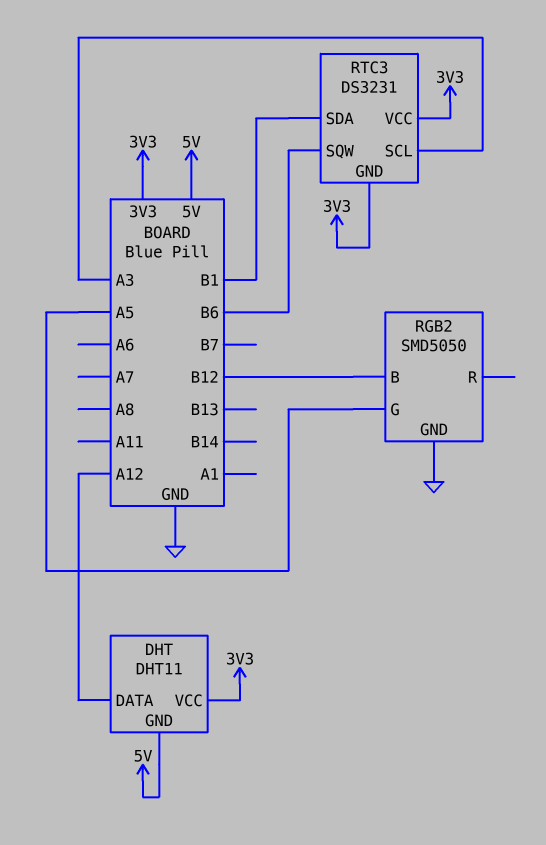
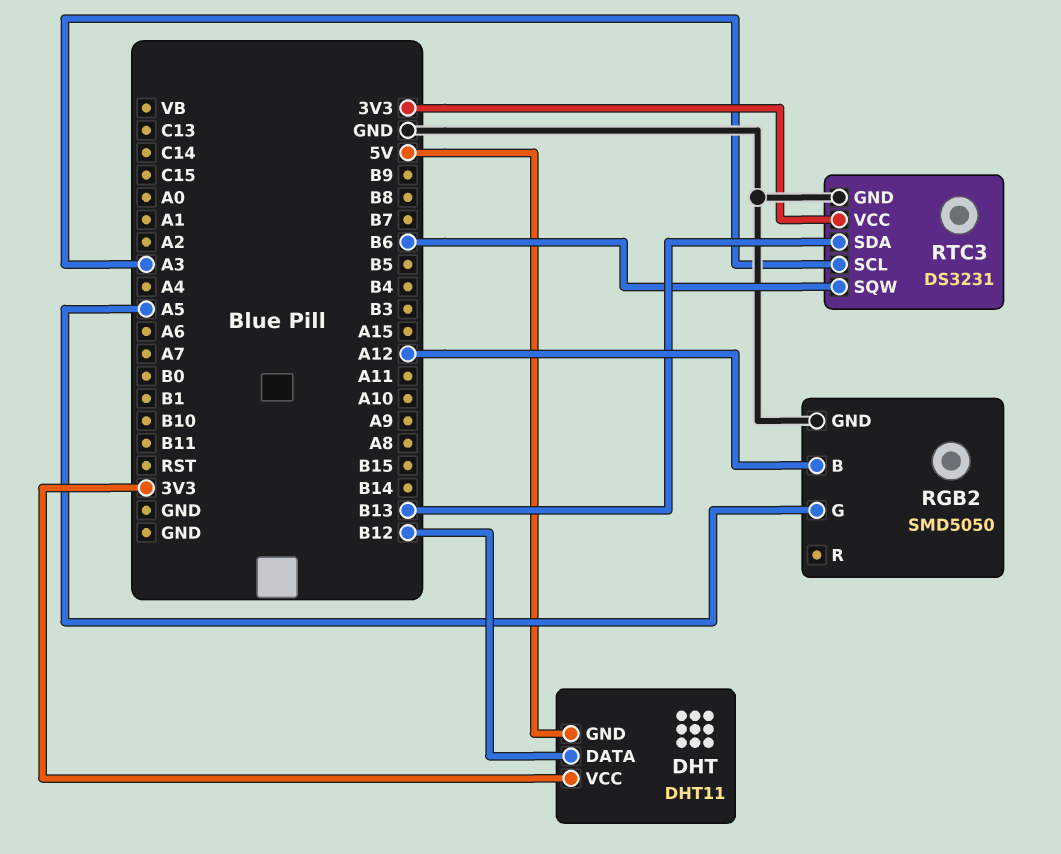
DHT pin DATA: A12 -> B12
RGB2 pin B: B12 -> A12
RTC3 pin GND: 3V3 -> GND
RTC3 pin SDA: B1 -> B13

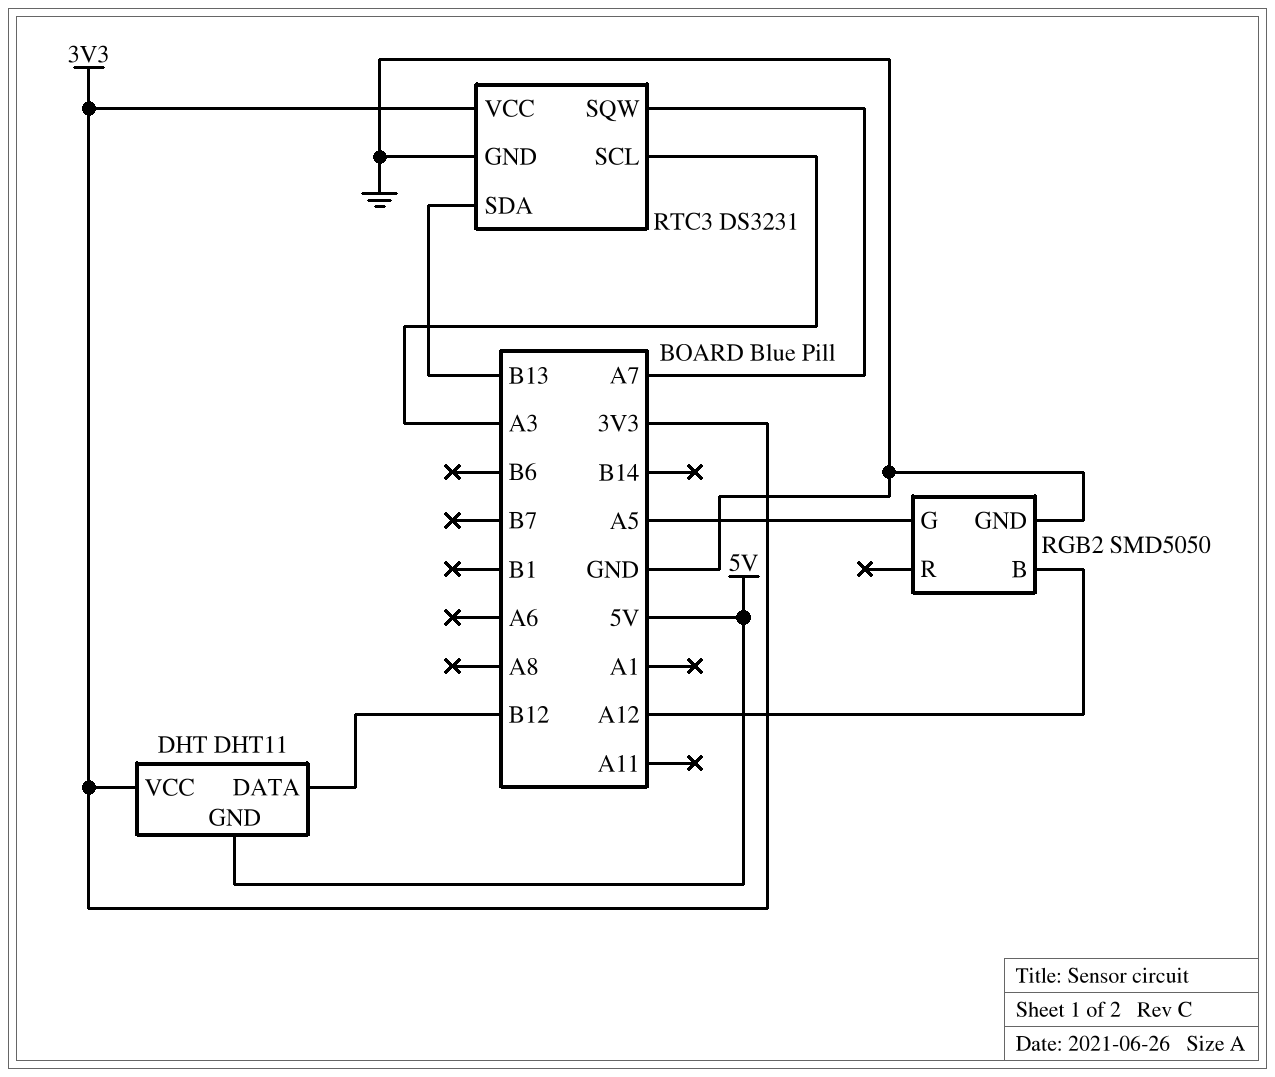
RTC3 pin SQW: B6 -> A7

